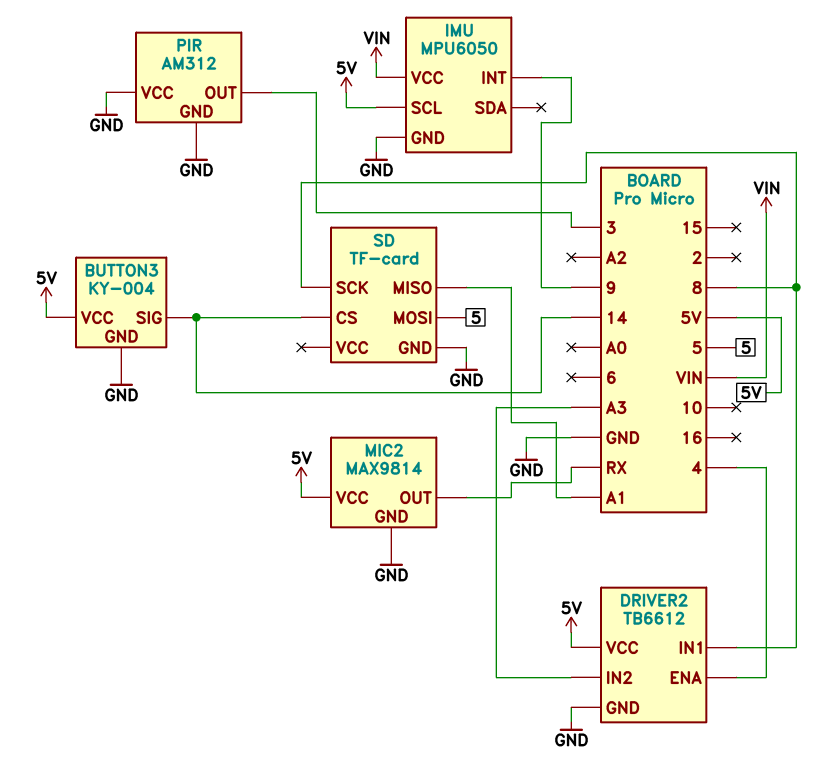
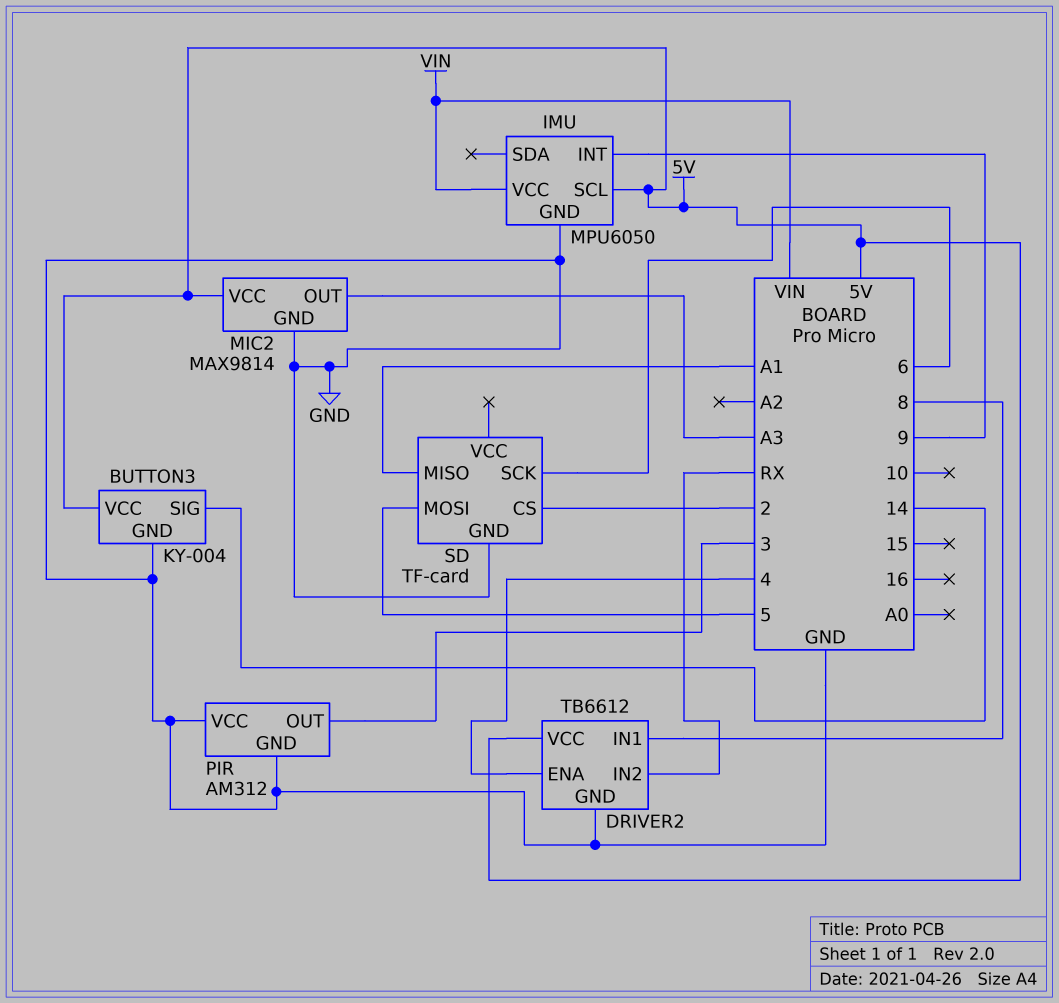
DRIVER2 pin IN2: A3 -> RX
MIC2 pin OUT: RX -> A3
SD pin CS: 14 -> 2
SD pin SCK: 8 -> 6

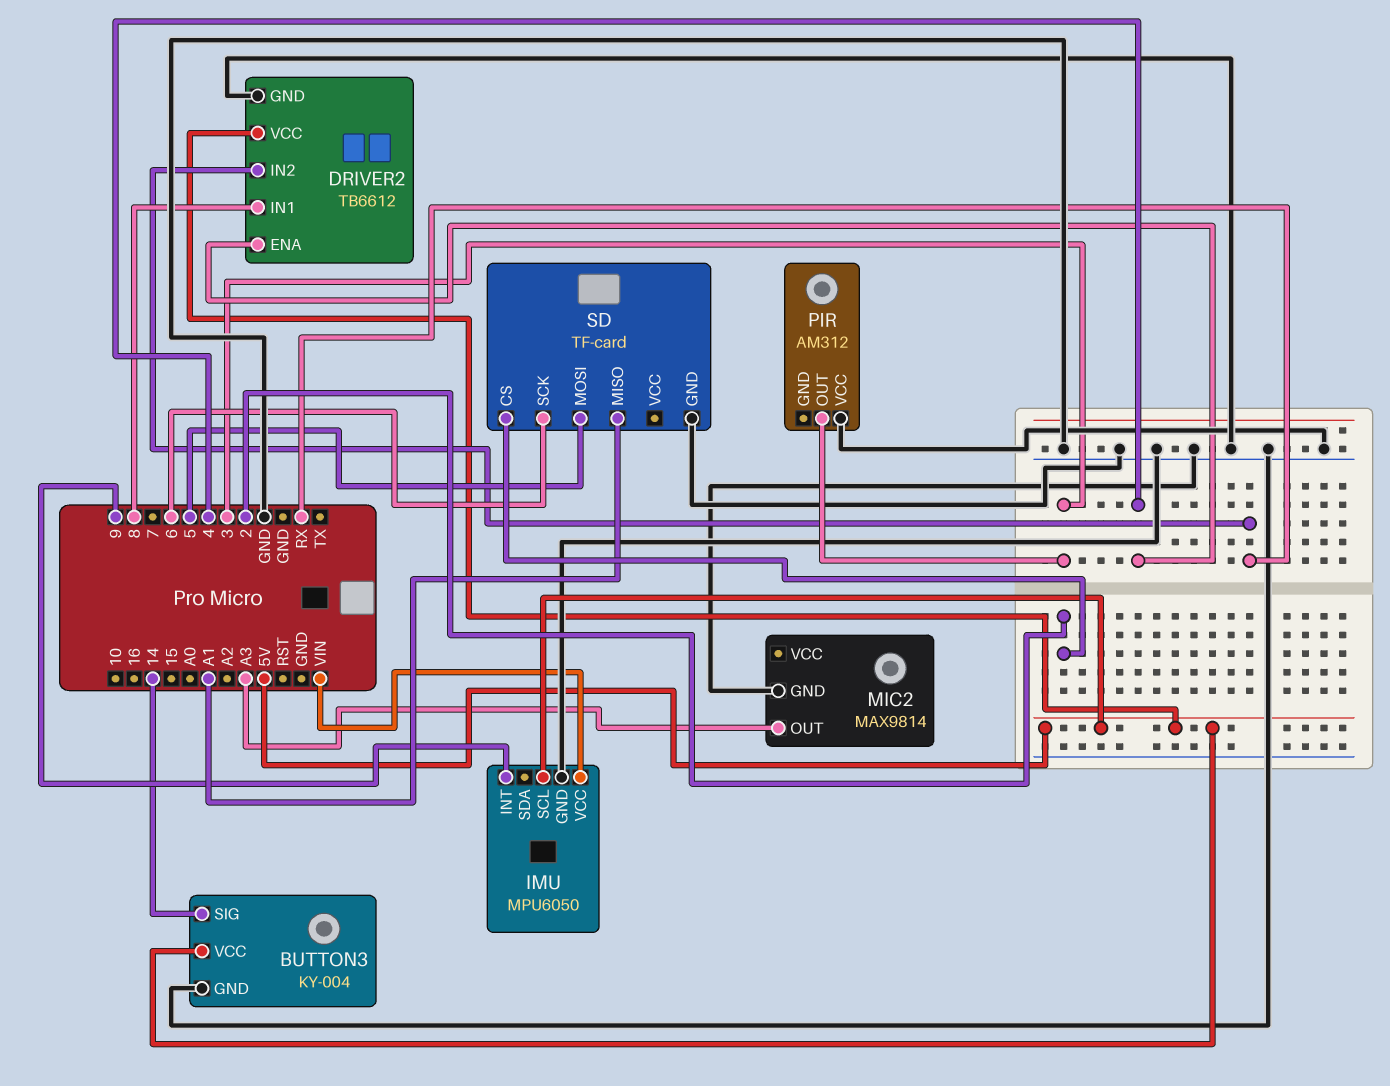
MIC2 pin VCC: 5V -> none
PIR pin GND: GND -> none

